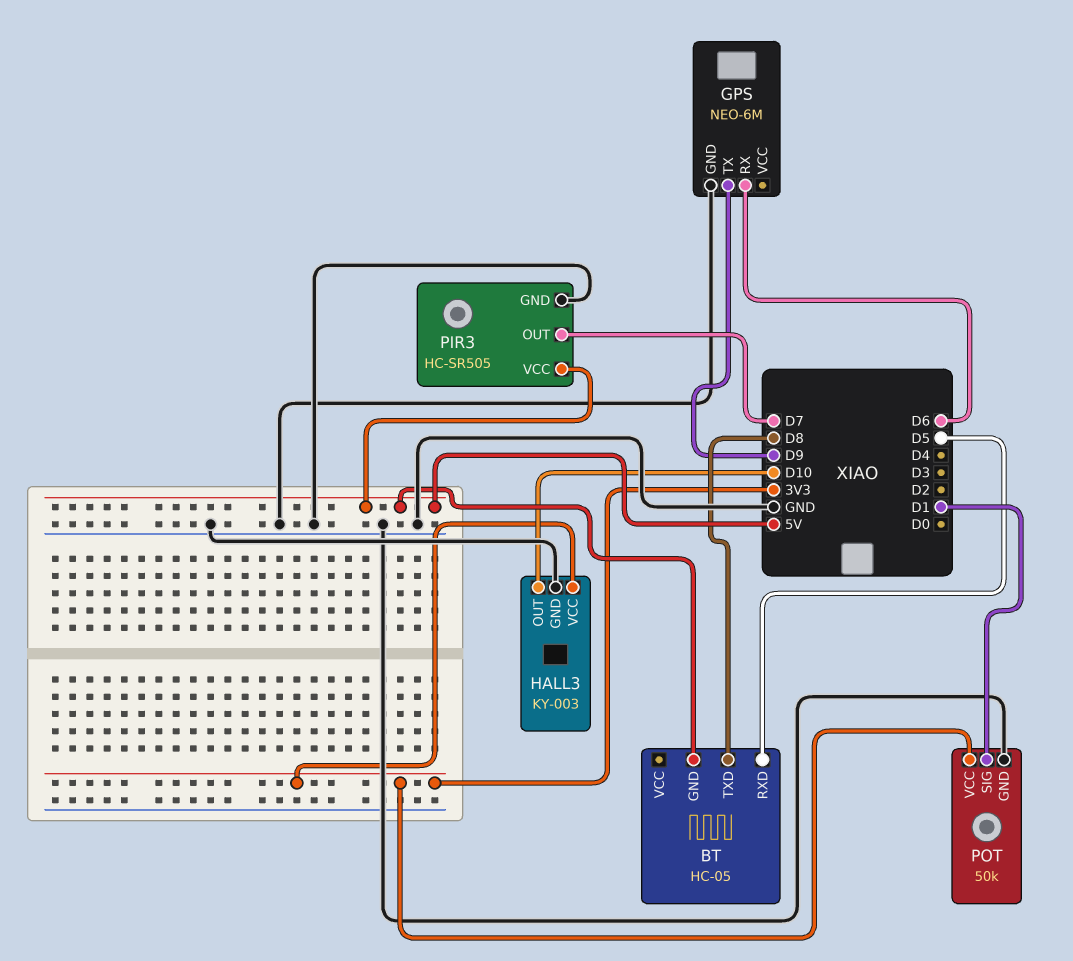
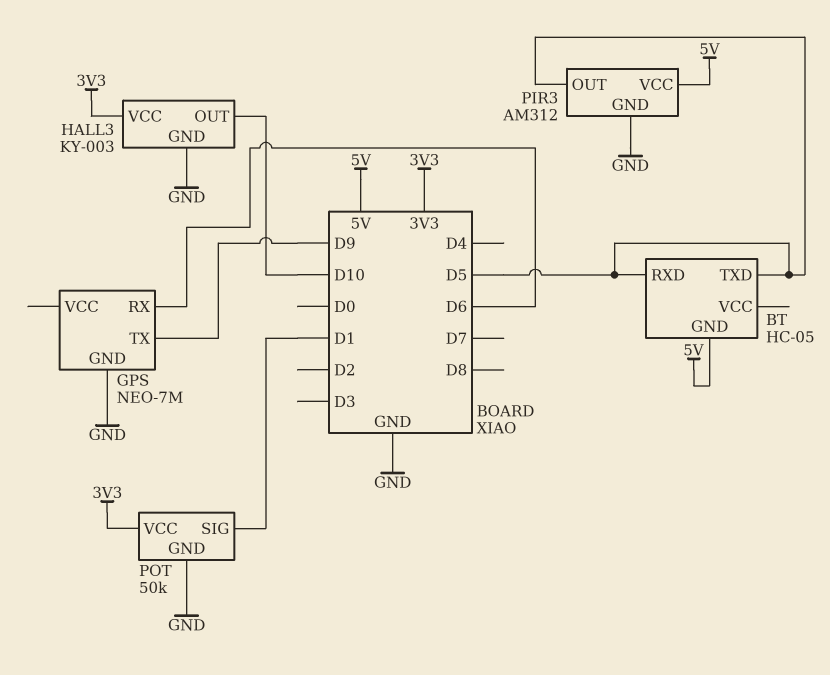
BT pin TXD: D8 -> D5
GPS: NEO-6M -> NEO-7M
PIR3: HC-SR505 -> AM312
PIR3 pin OUT: D7 -> D5

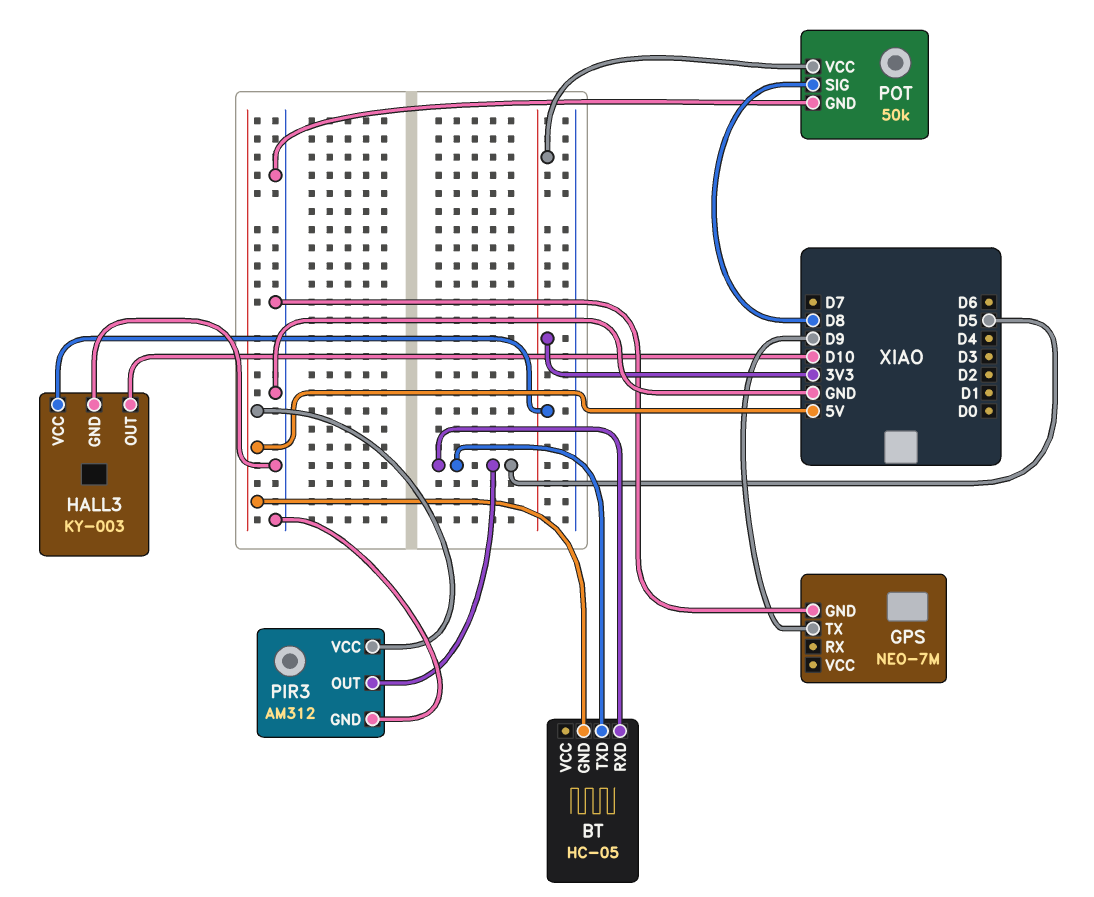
GPS pin RX: D6 -> none
POT pin SIG: D1 -> D8

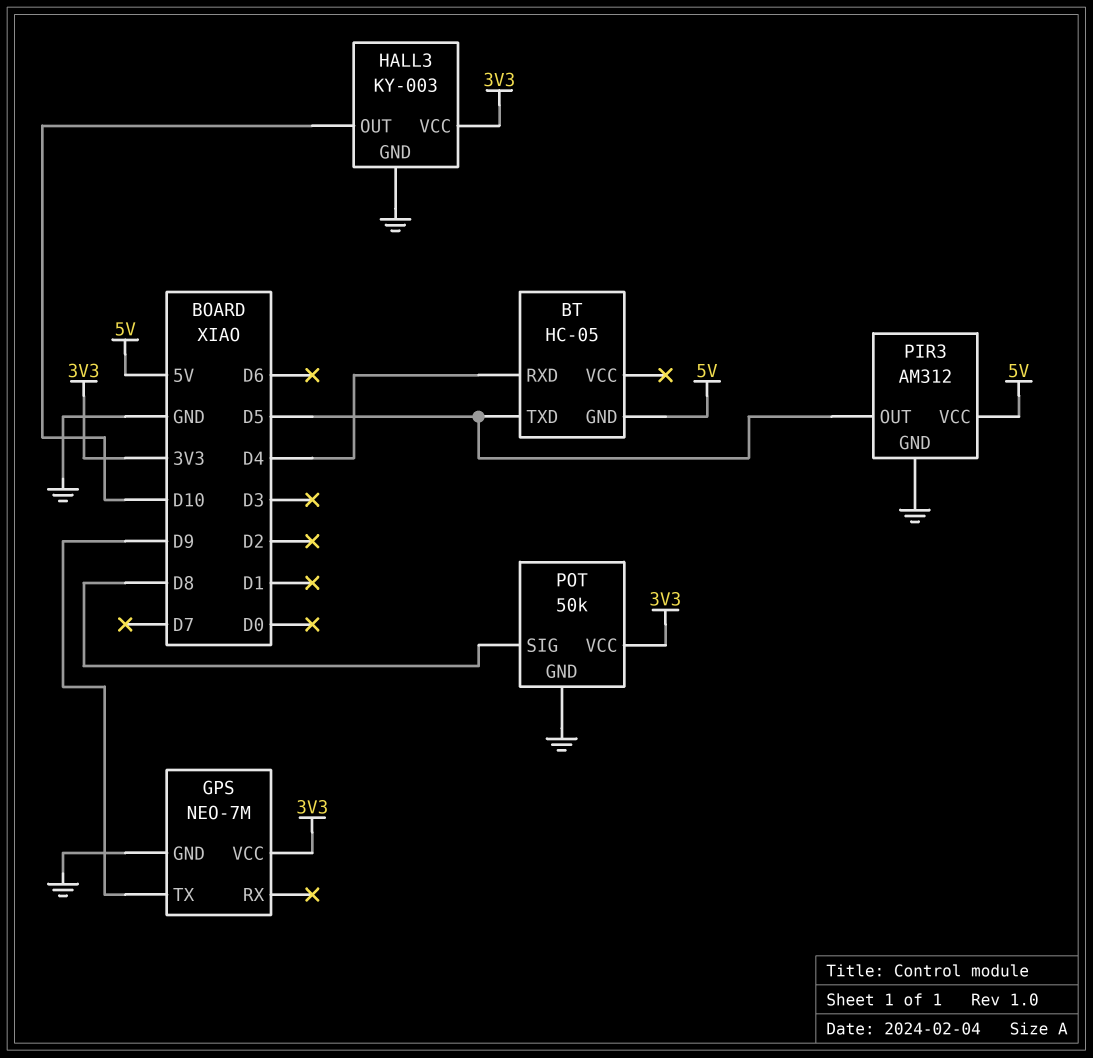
BT pin RXD: D5 -> D4
GPS pin VCC: none -> 3V3

